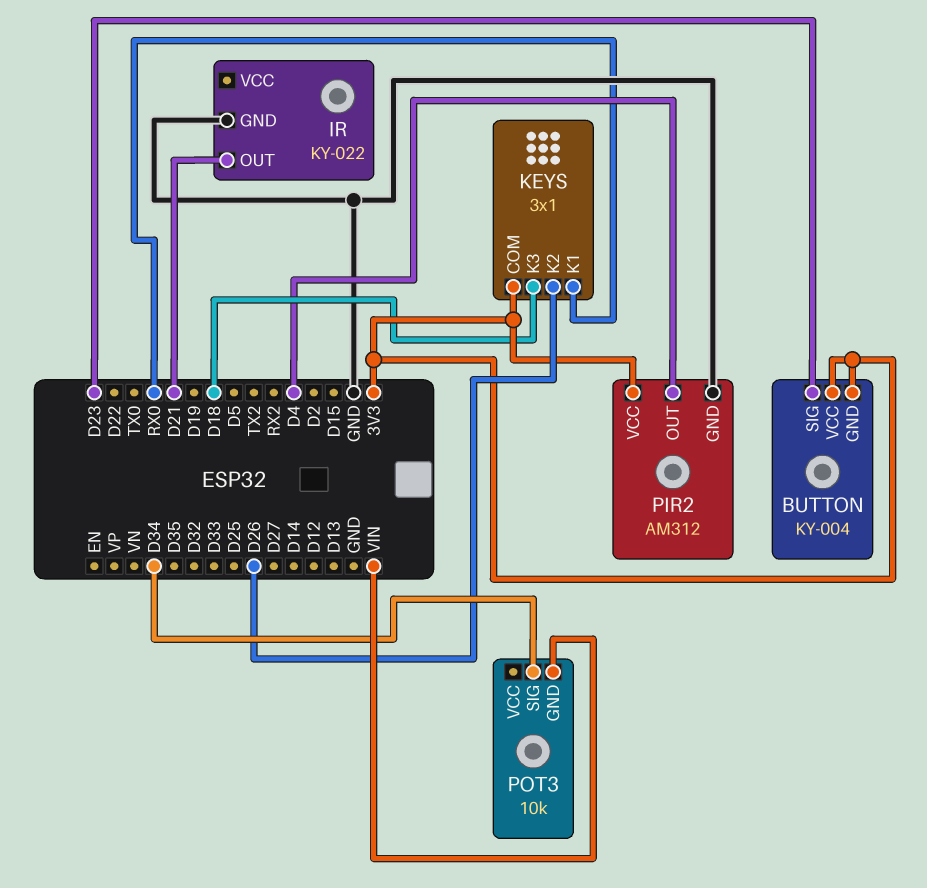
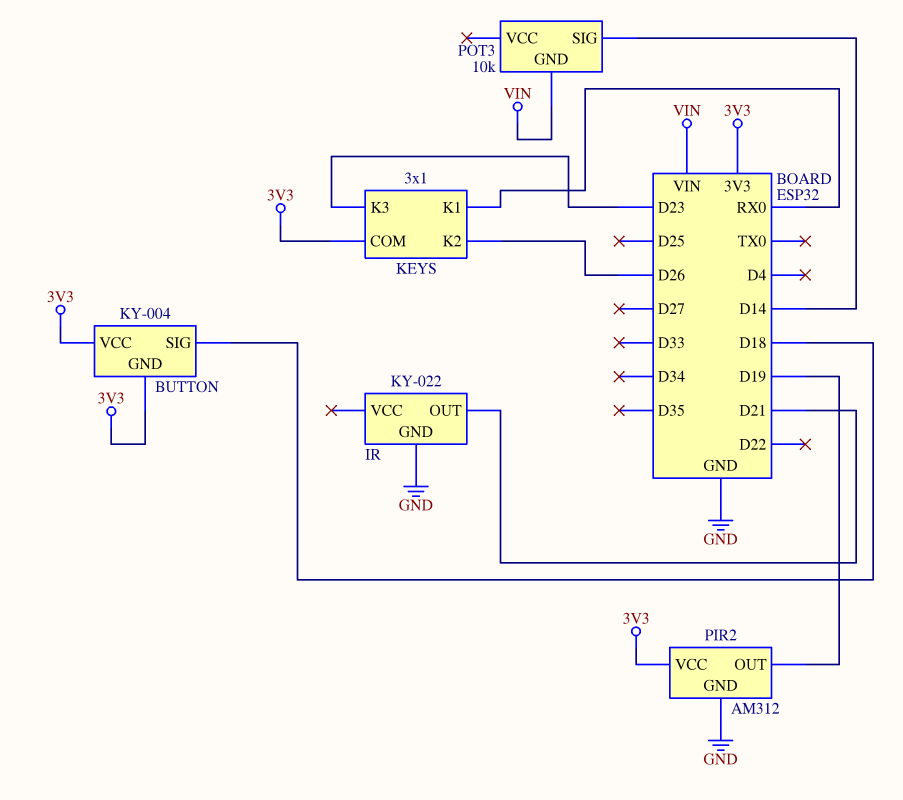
BUTTON pin SIG: D23 -> D18
KEYS pin K3: D18 -> D23
PIR2 pin OUT: D4 -> D19
POT3 pin SIG: D34 -> D14

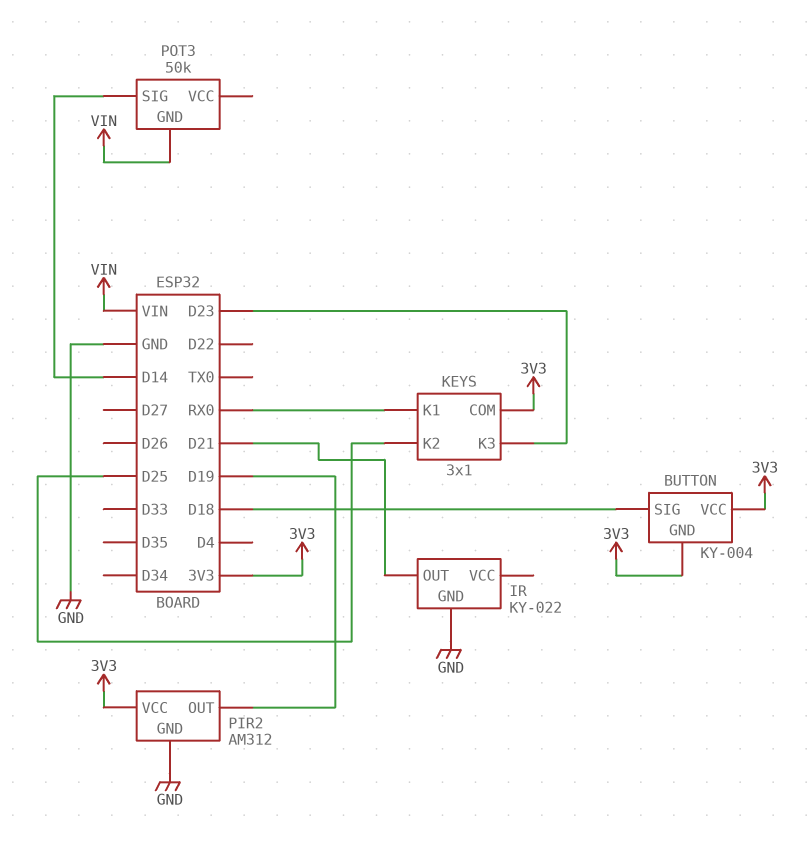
KEYS pin K2: D26 -> D25
POT3: 10k -> 50k

